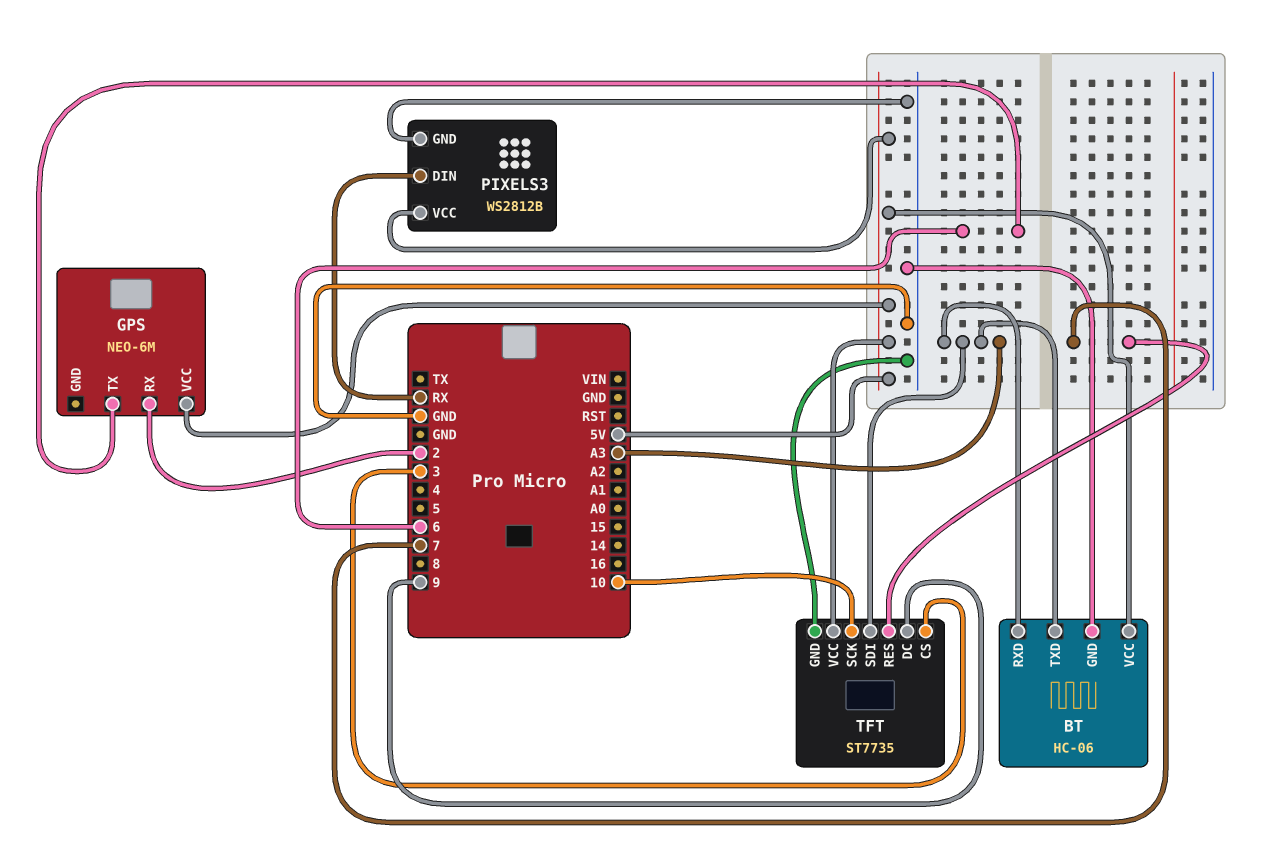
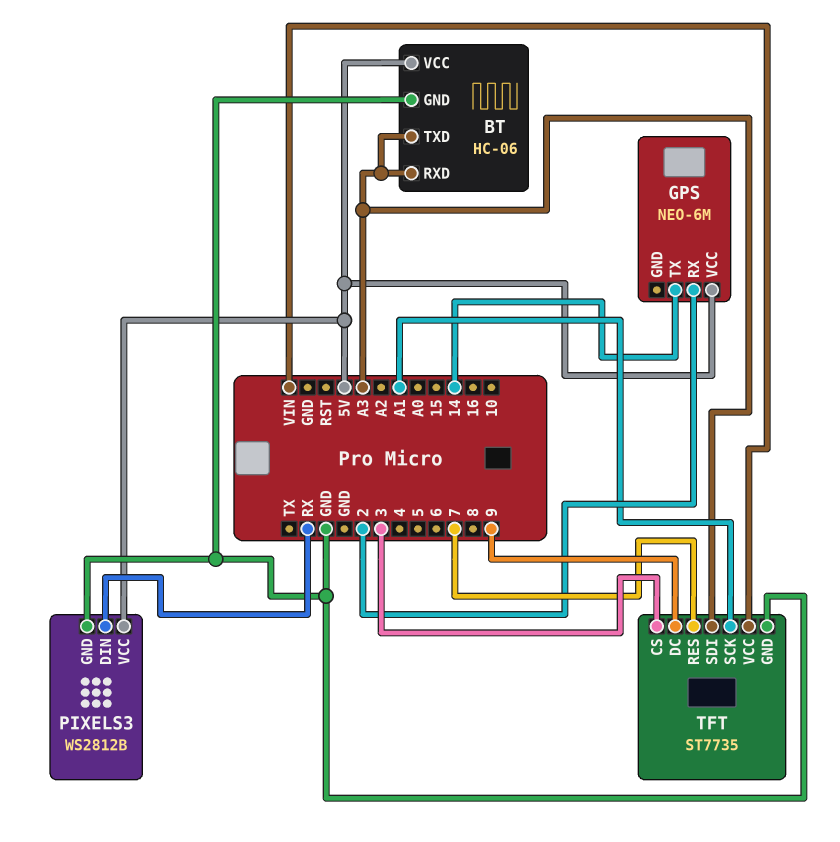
GPS pin TX: 6 -> 14
TFT pin SCK: 10 -> A1
TFT pin VCC: 5V -> VIN

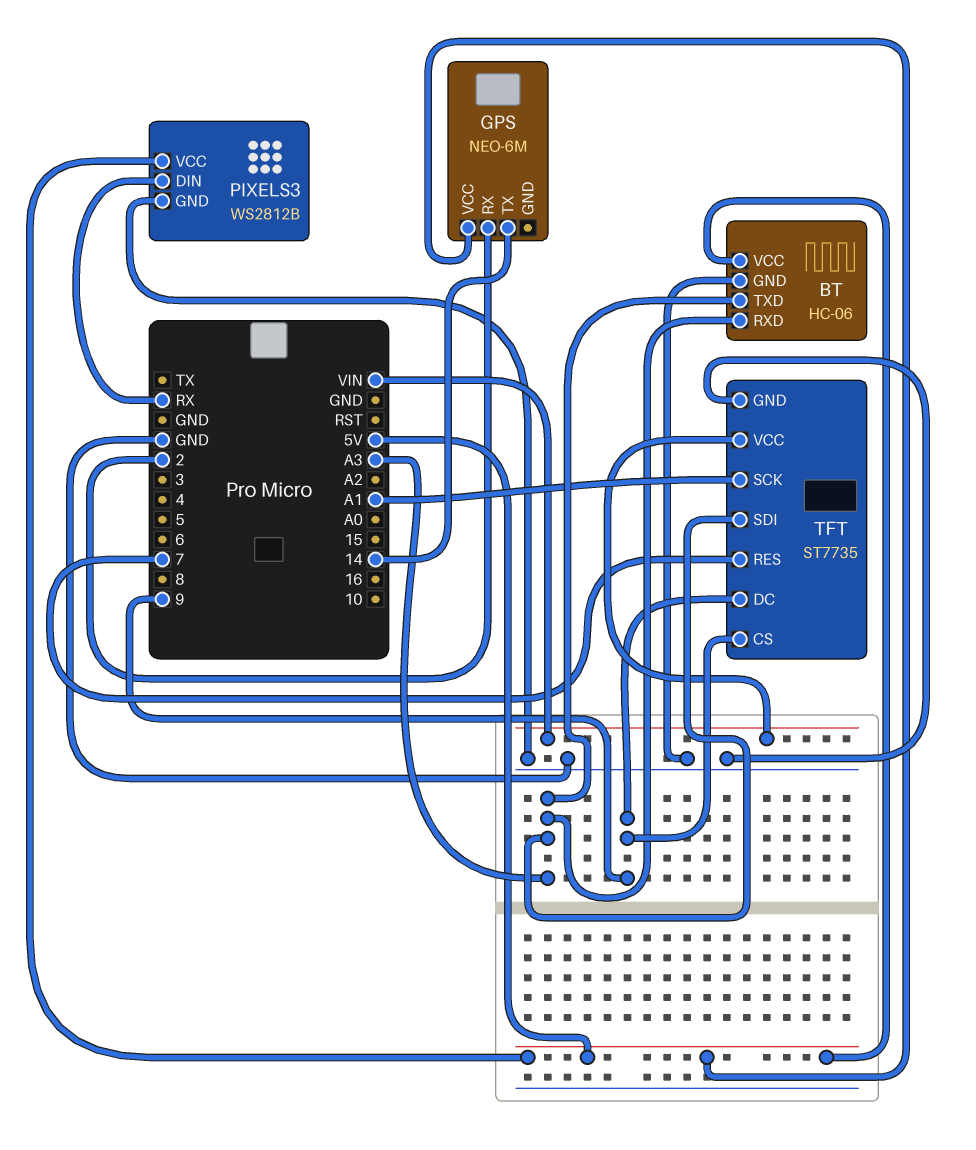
TFT pin CS: 3 -> 9

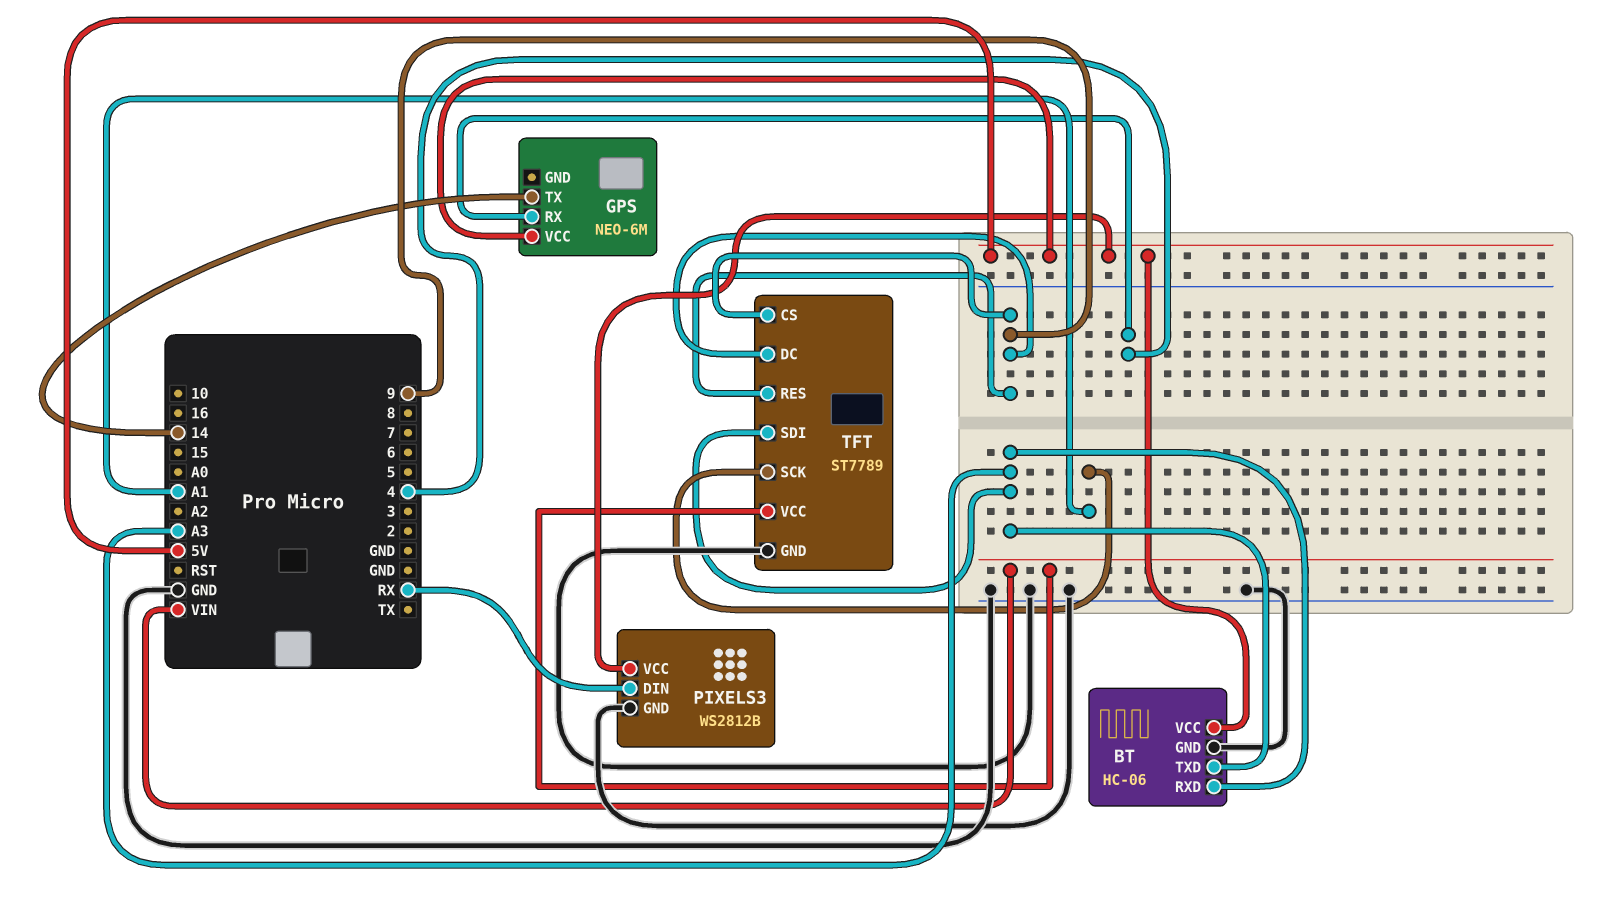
GPS pin RX: 2 -> 4
TFT: ST7735 -> ST7789
TFT pin RES: 7 -> 9

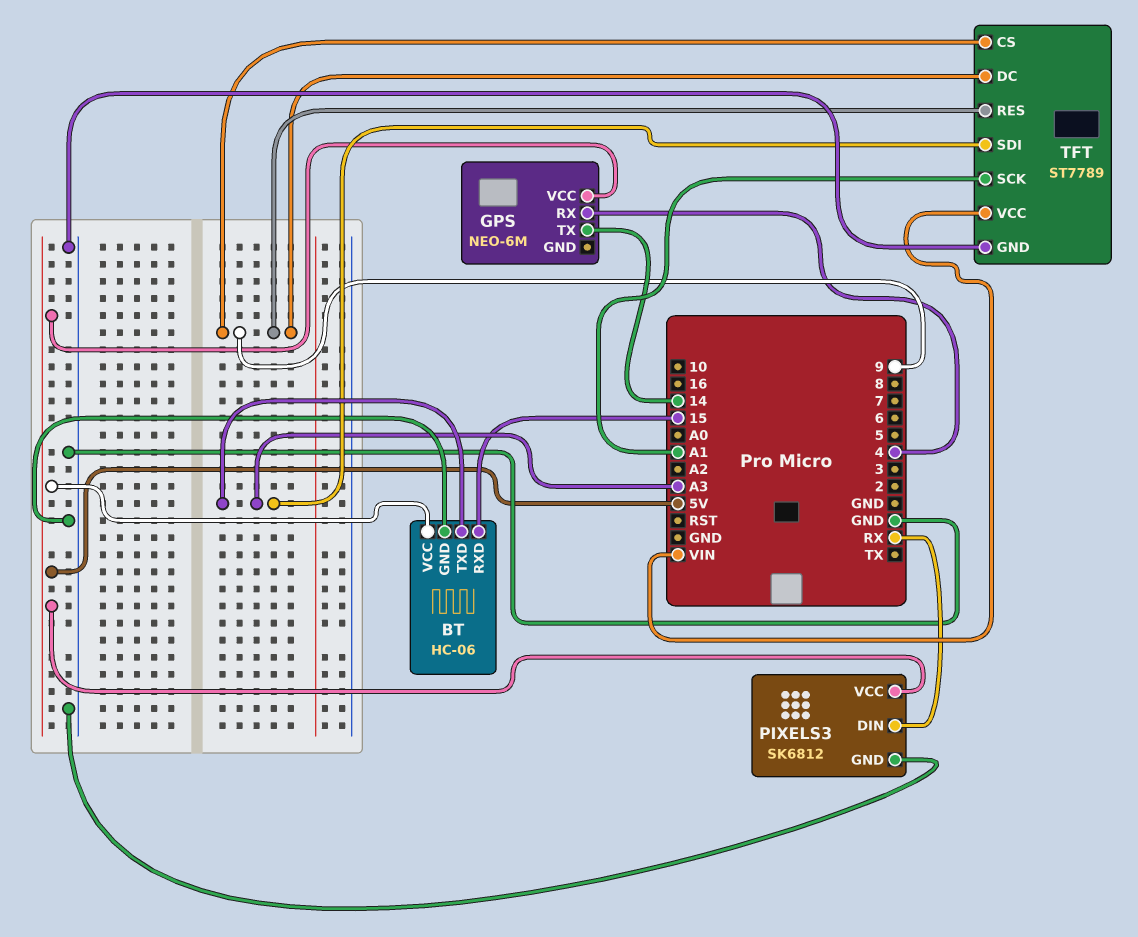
BT pin RXD: A3 -> 15
PIXELS3: WS2812B -> SK6812

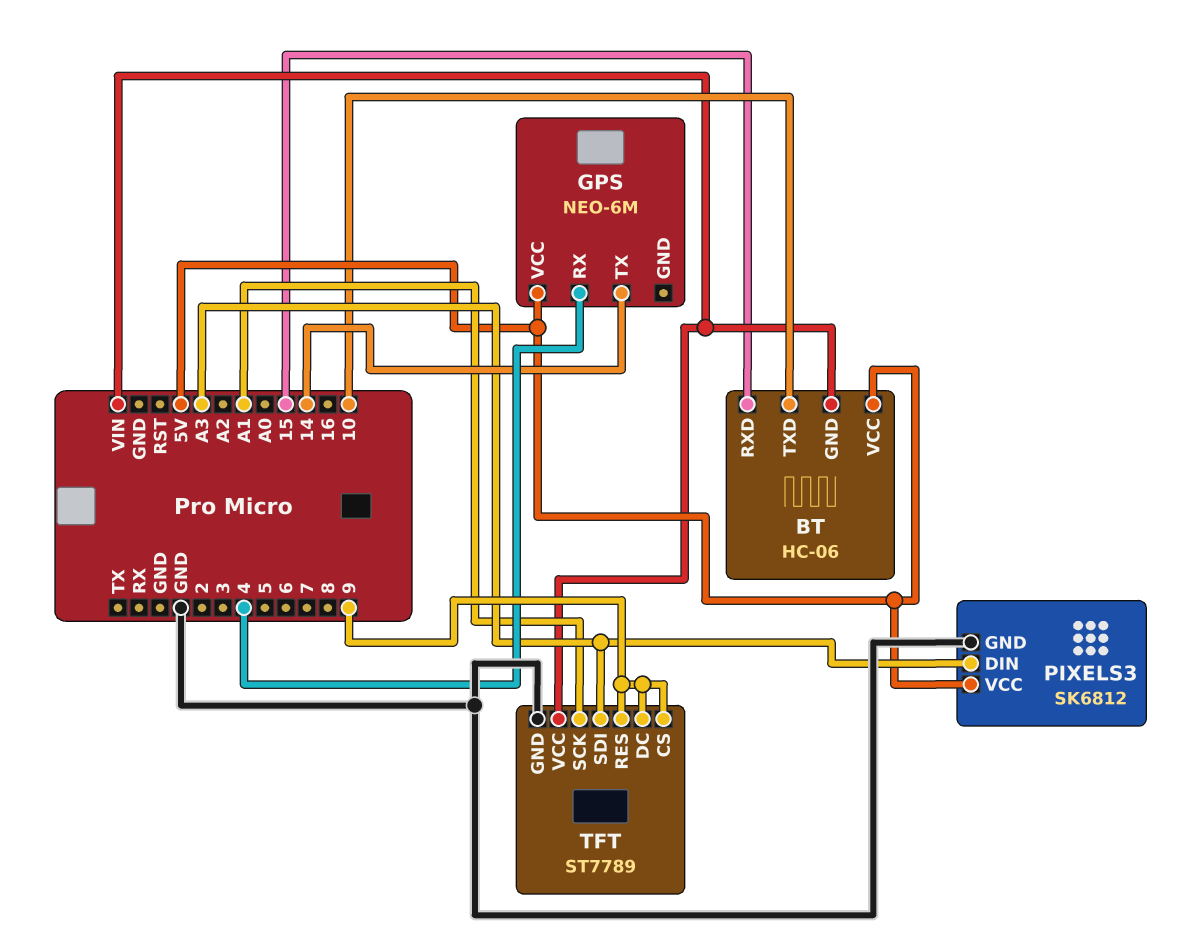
BT pin GND: GND -> VIN
BT pin TXD: A3 -> 10
PIXELS3 pin DIN: RX -> A3

